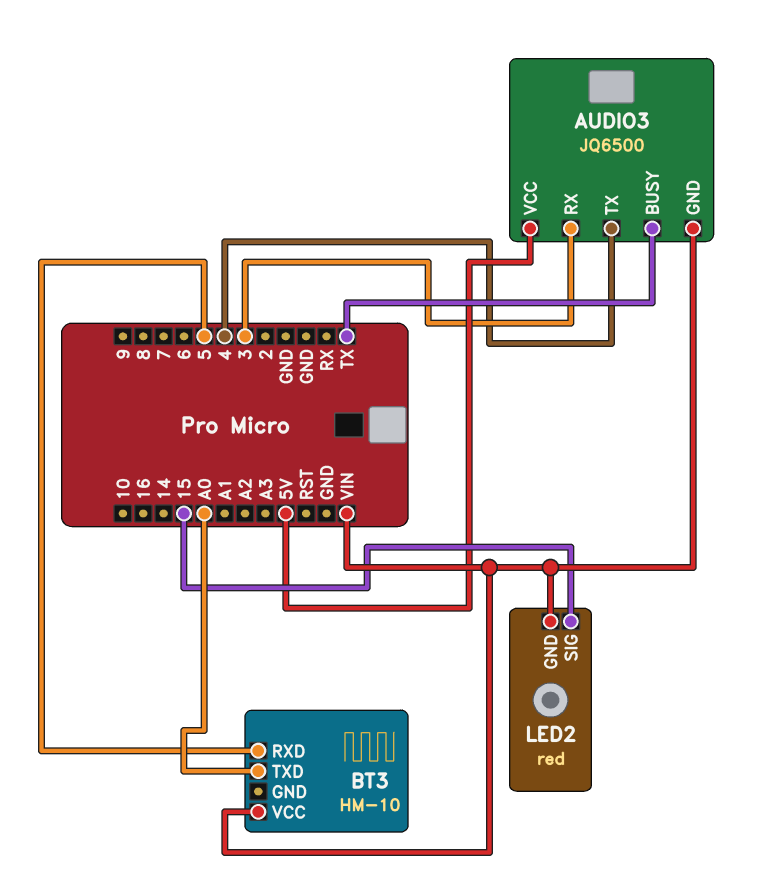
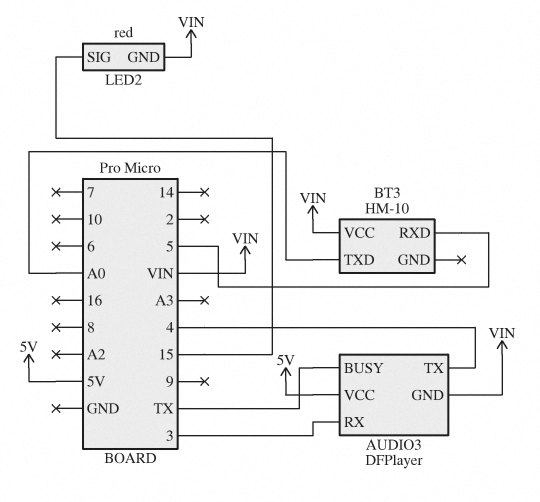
AUDIO3: JQ6500 -> DFPlayer

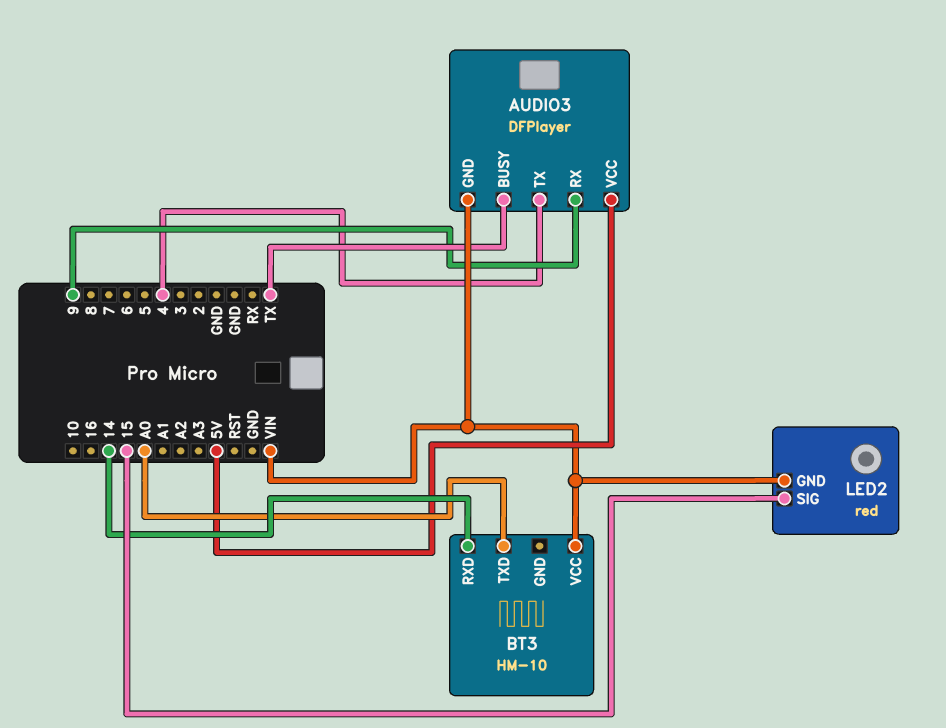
AUDIO3 pin RX: 3 -> 9
BT3 pin RXD: 5 -> 14

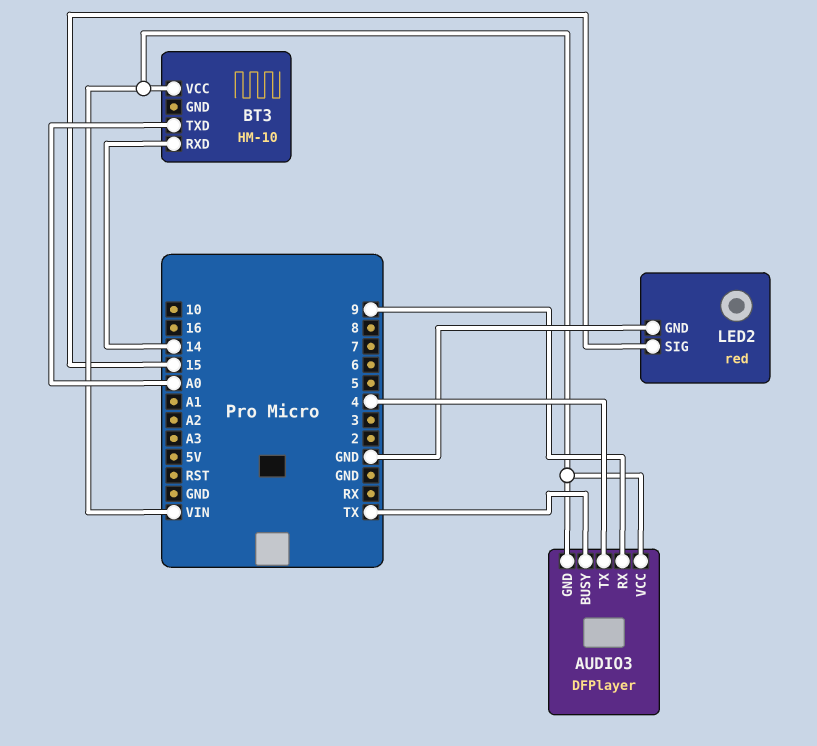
AUDIO3 pin VCC: 5V -> VIN
LED2 pin GND: VIN -> GND

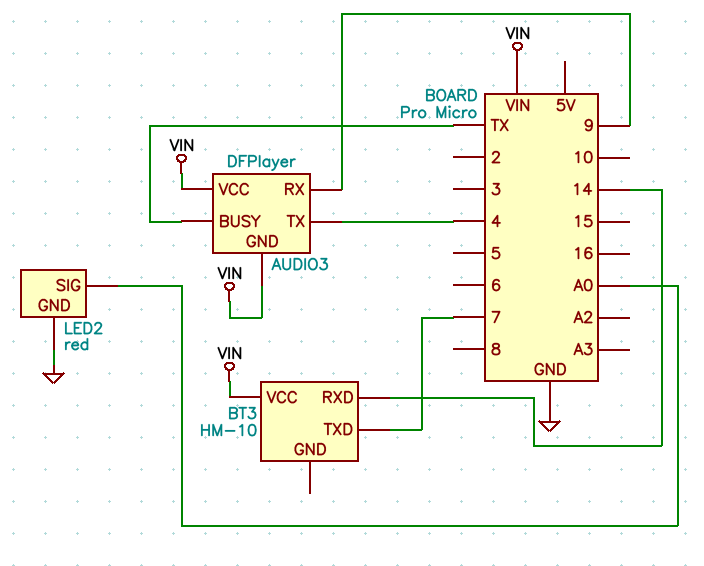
BT3 pin TXD: A0 -> 7
LED2 pin SIG: 15 -> A0

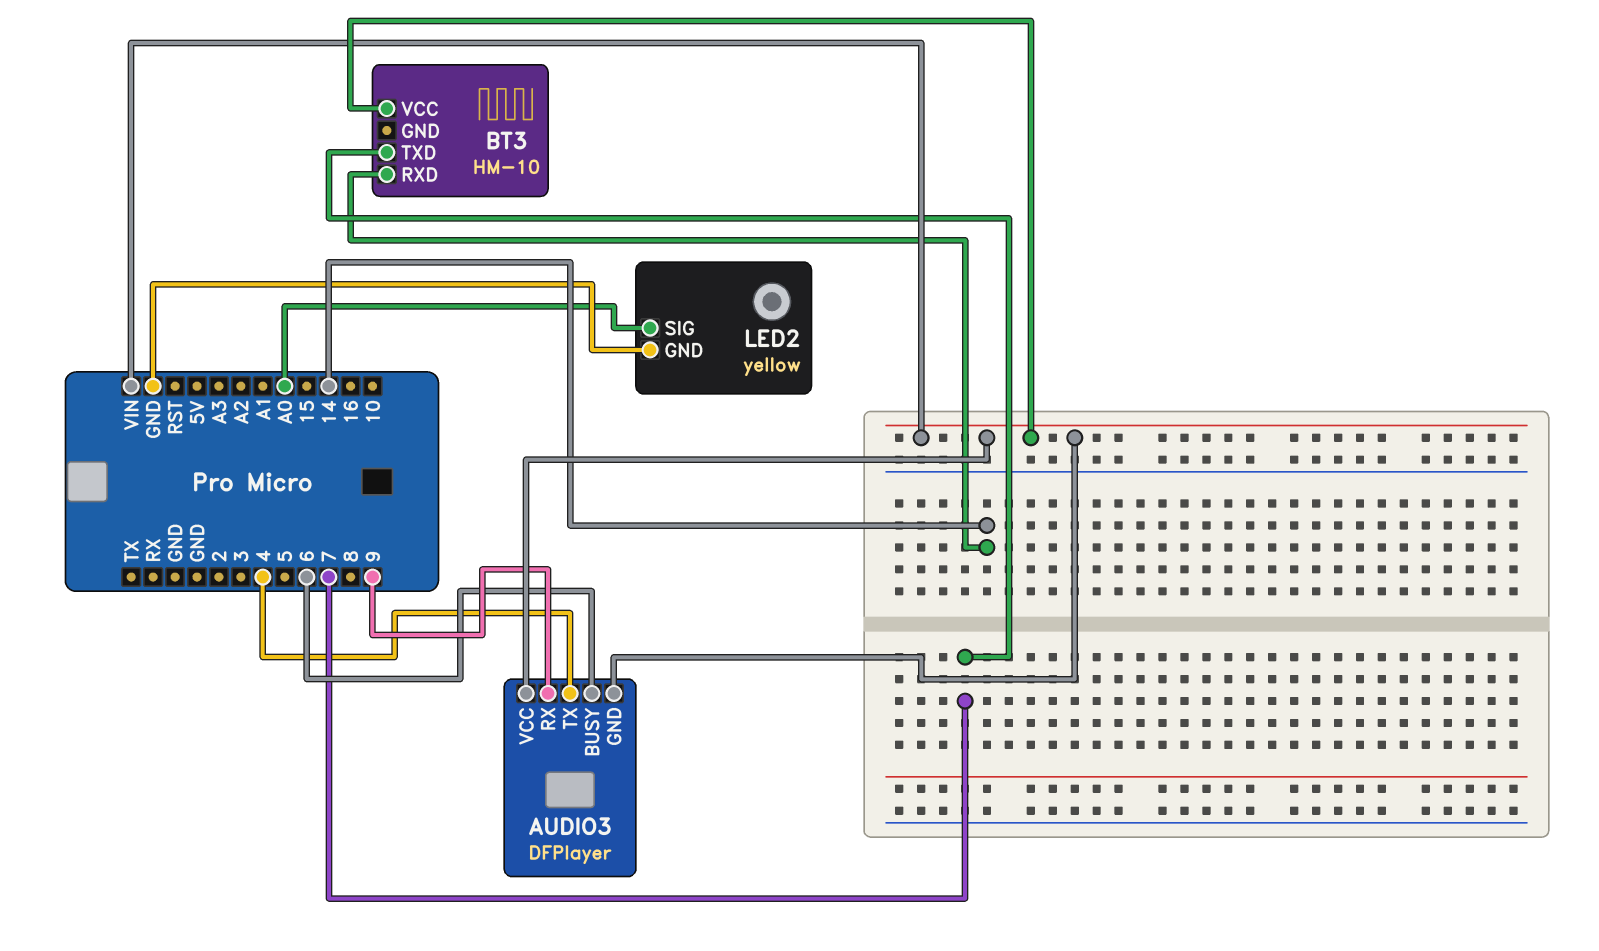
AUDIO3 pin BUSY: TX -> 6
LED2: red -> yellow

